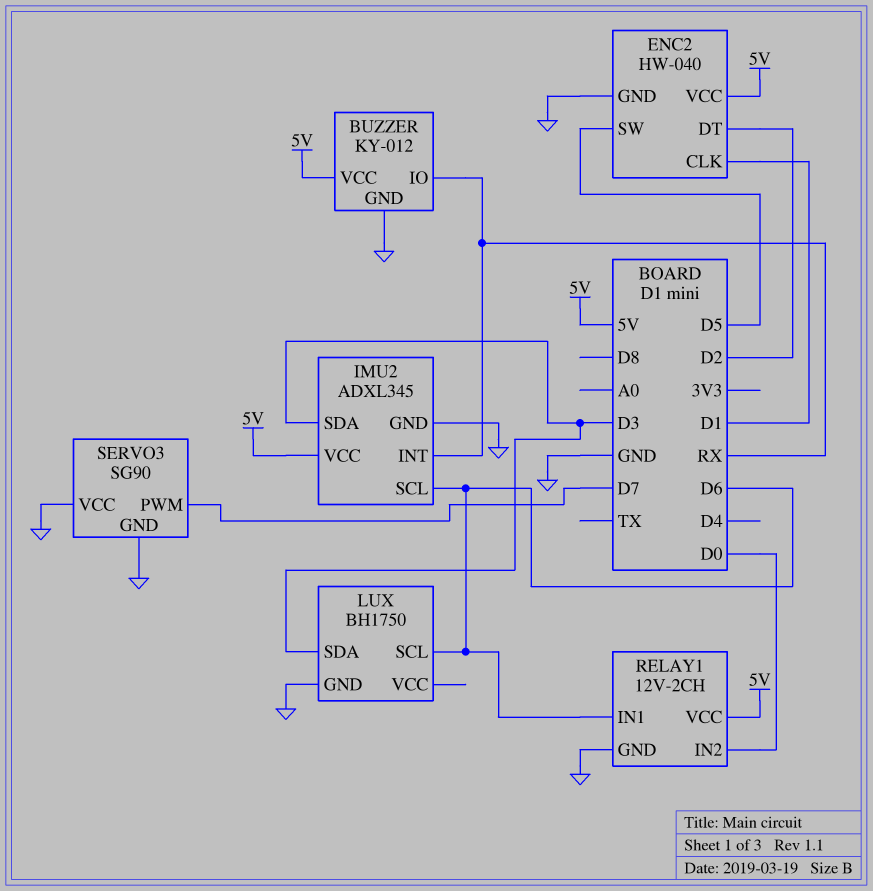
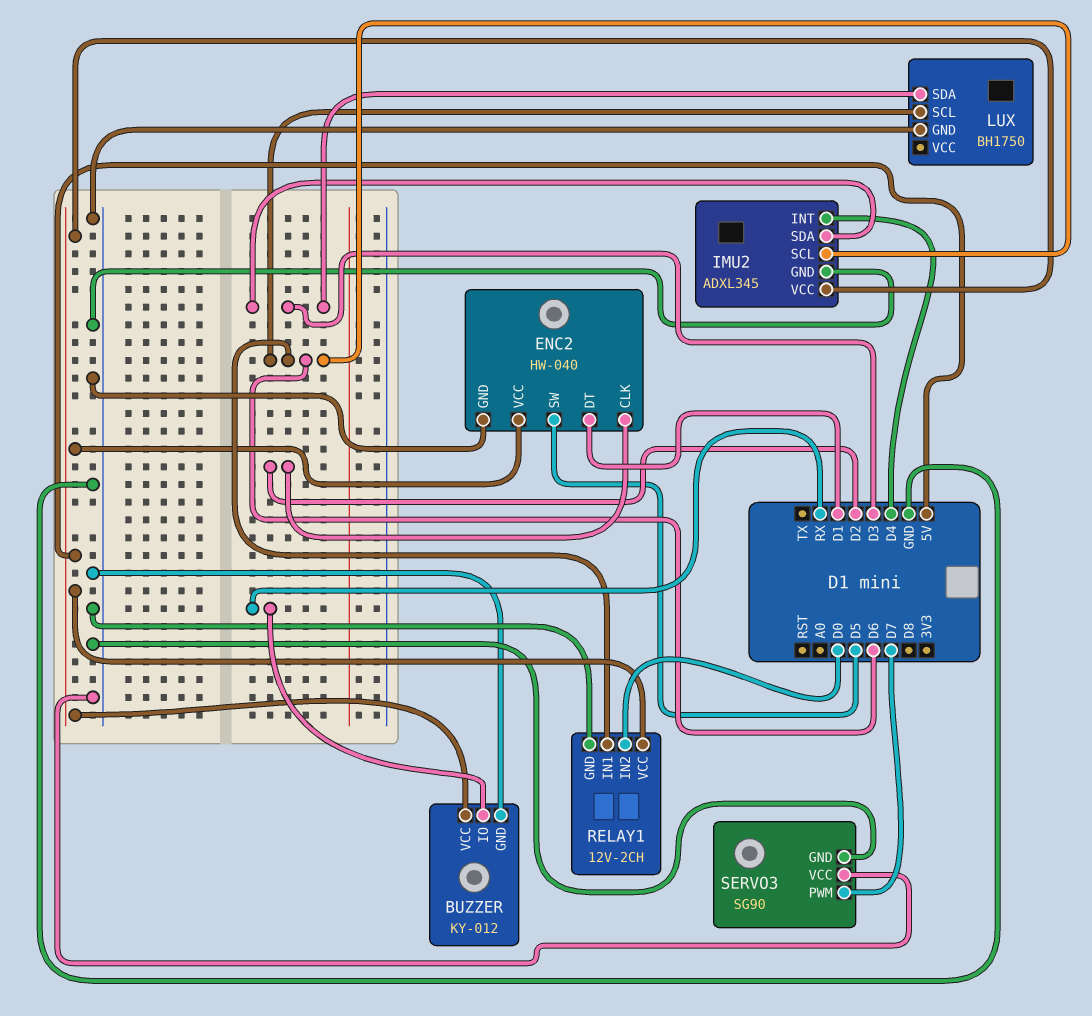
ENC2 pin CLK: D1 -> D2
ENC2 pin DT: D2 -> D1
IMU2 pin INT: RX -> D4

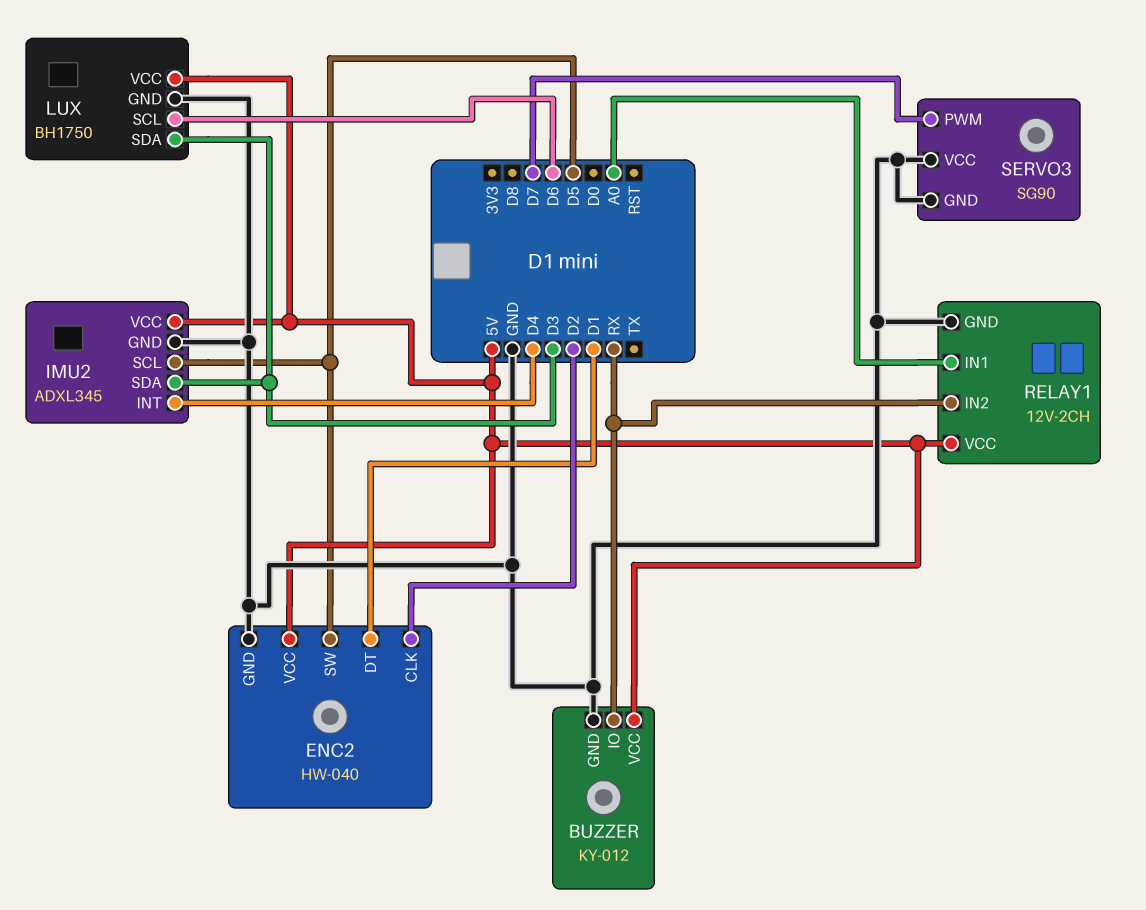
IMU2 pin SCL: D6 -> D5
LUX pin VCC: none -> 5V
RELAY1 pin IN1: D6 -> A0
RELAY1 pin IN2: D0 -> RX

